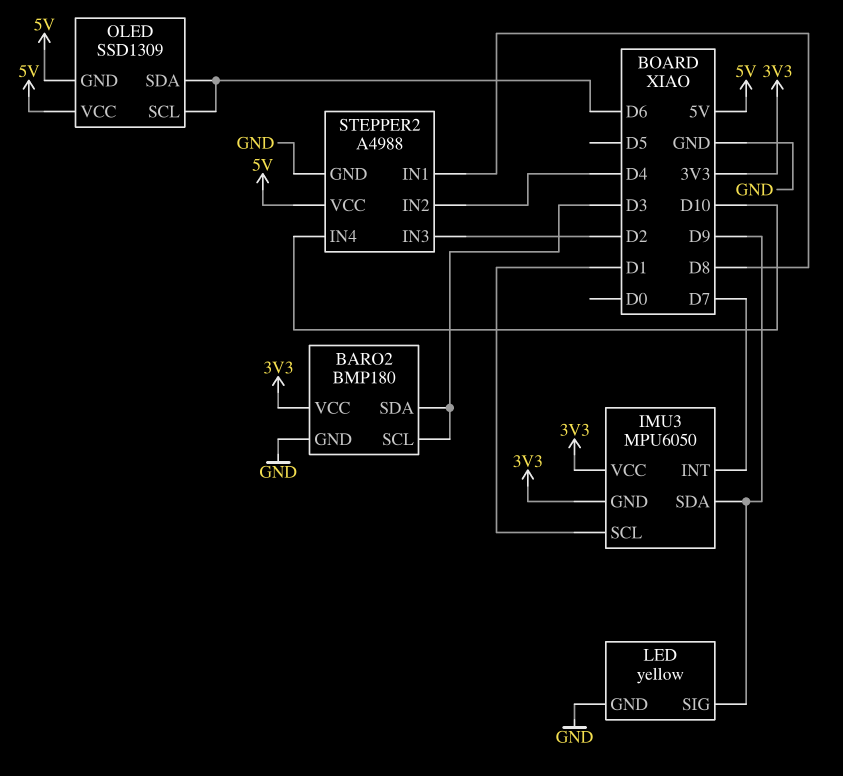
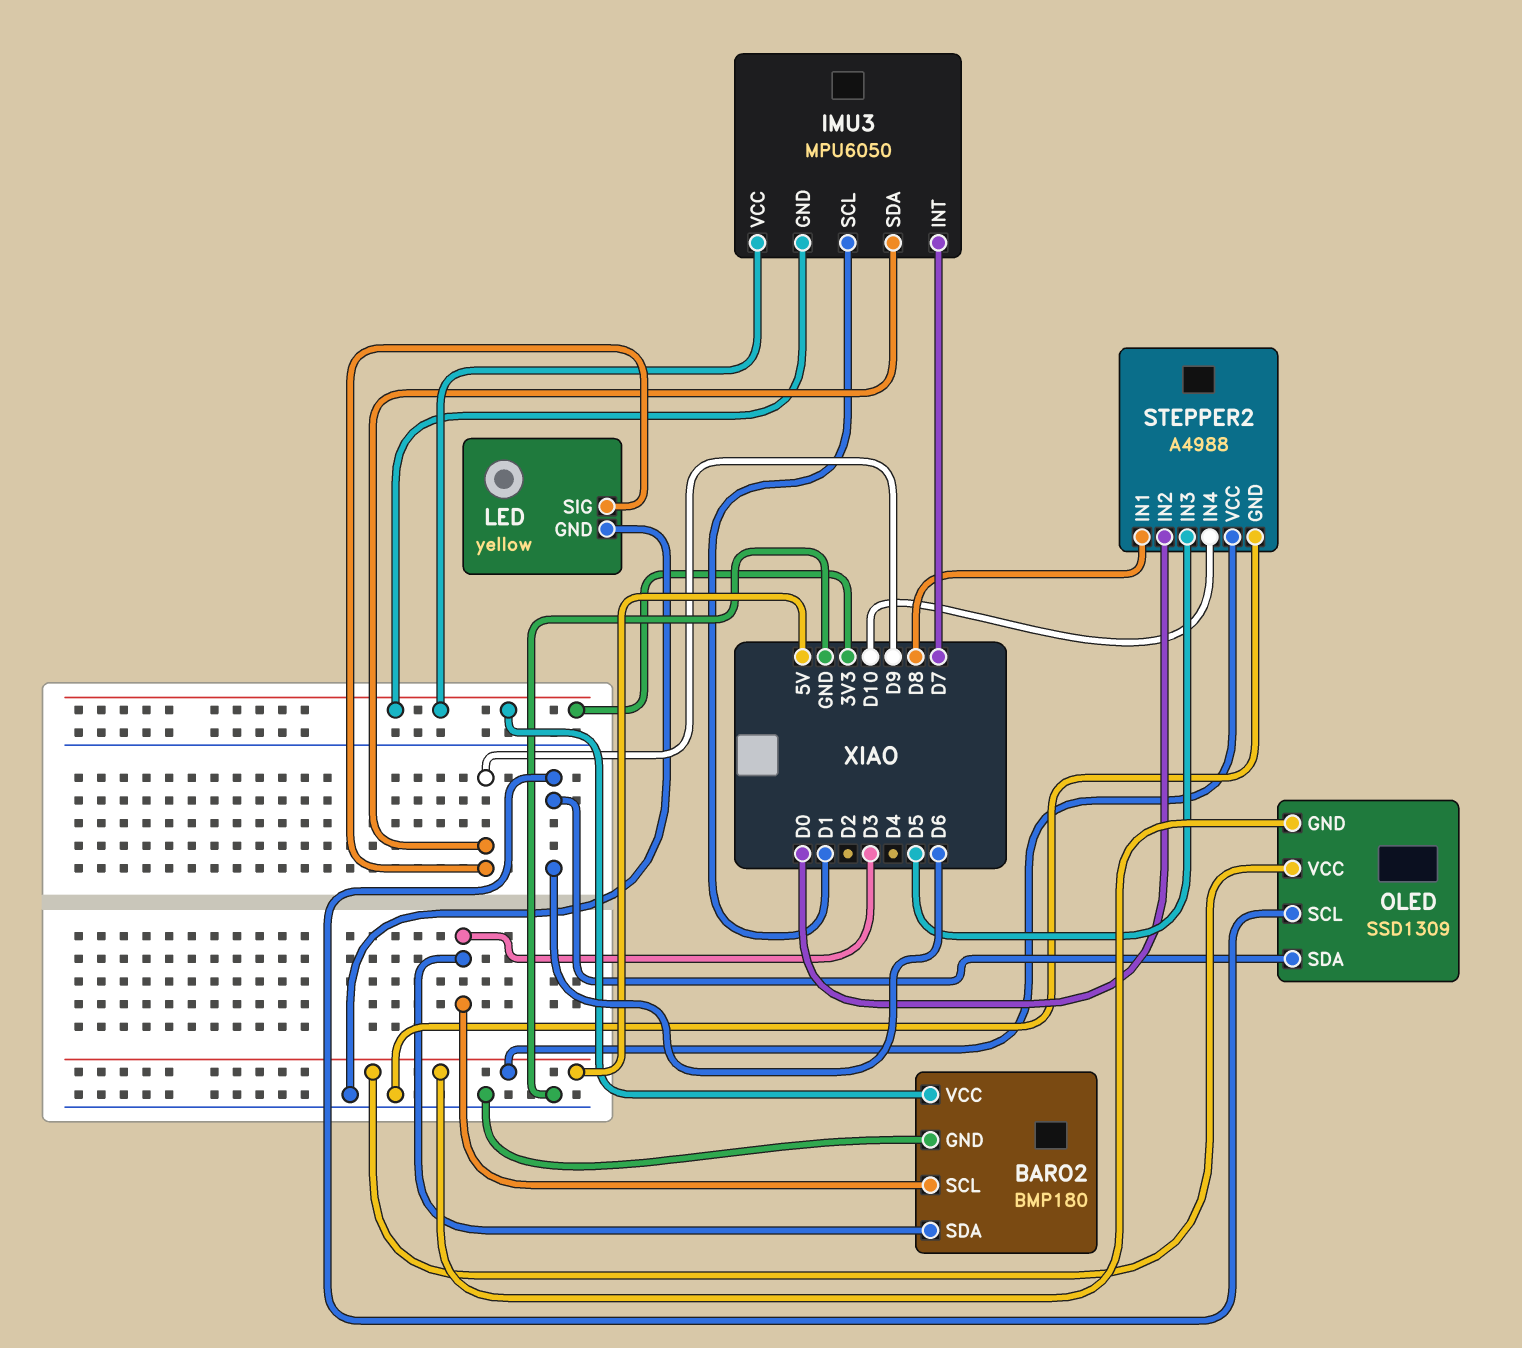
STEPPER2 pin IN2: D4 -> D0
STEPPER2 pin IN3: D2 -> D5

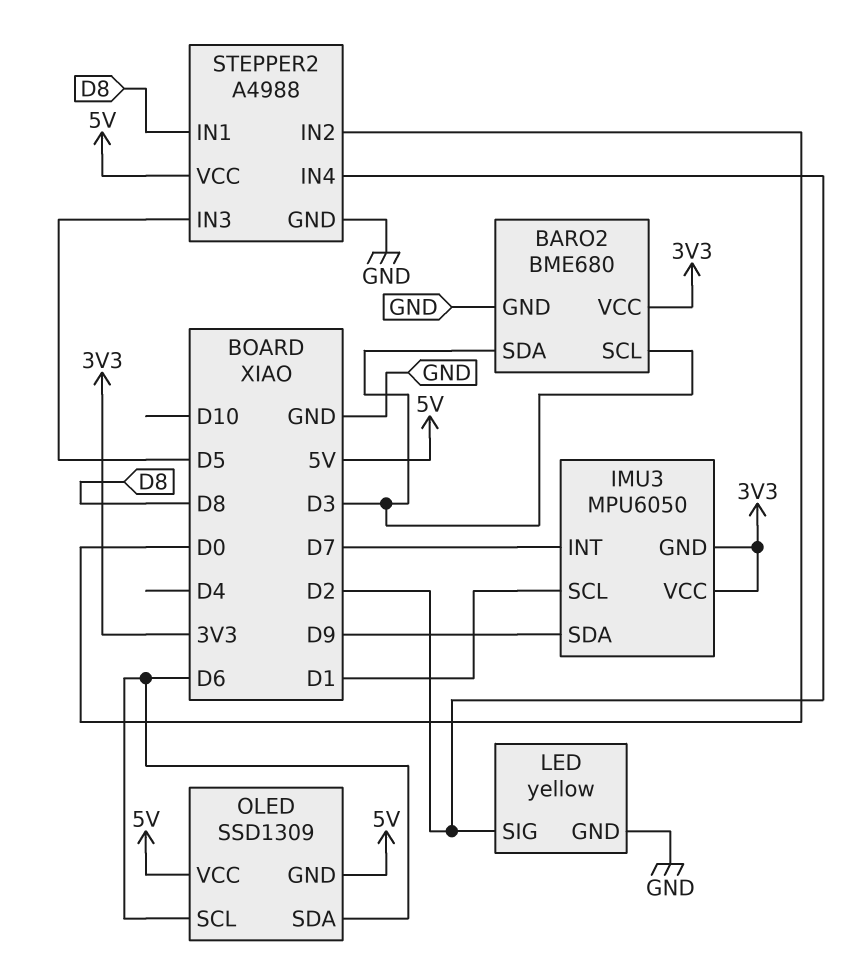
BARO2: BMP180 -> BME680
LED pin SIG: D9 -> D2
STEPPER2 pin IN4: D10 -> D2

